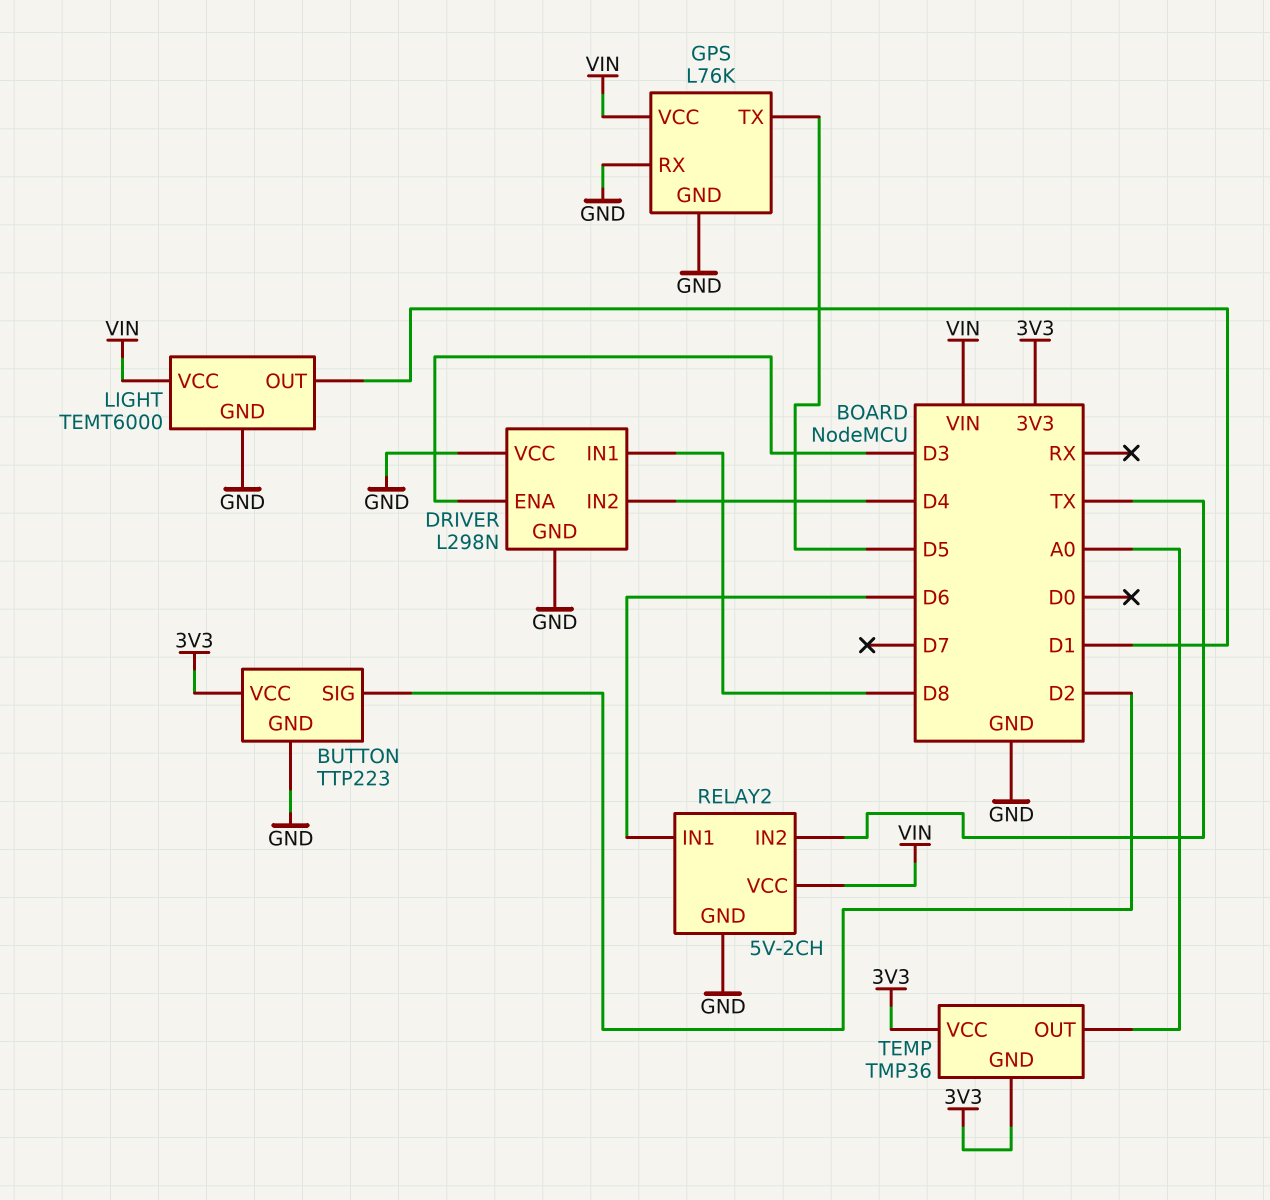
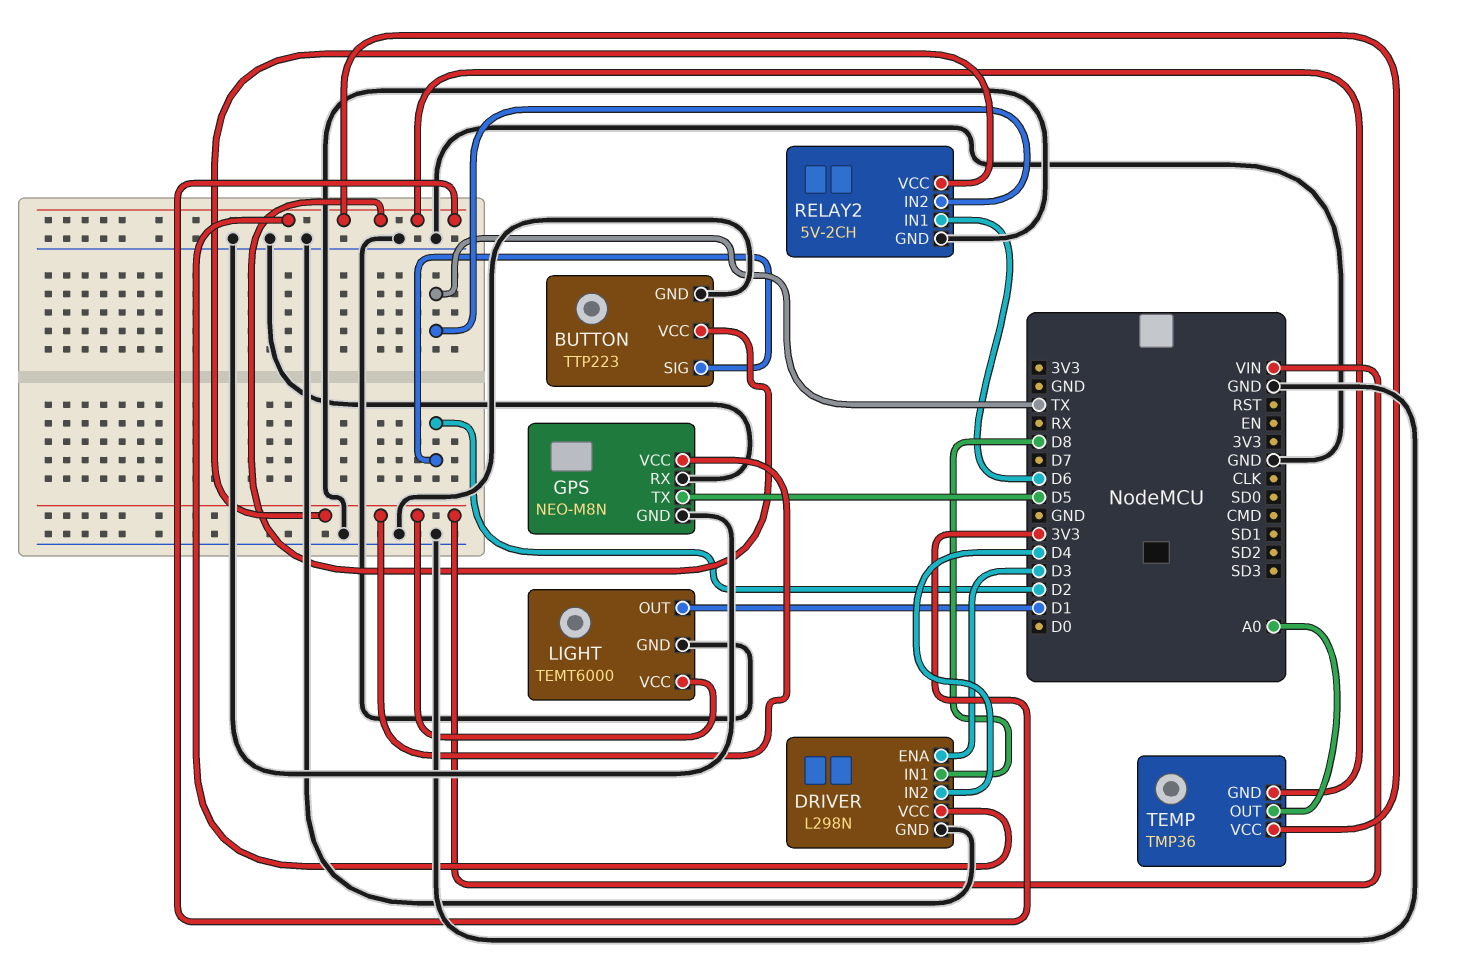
DRIVER pin VCC: GND -> 3V3
GPS: L76K -> NEO-M8N

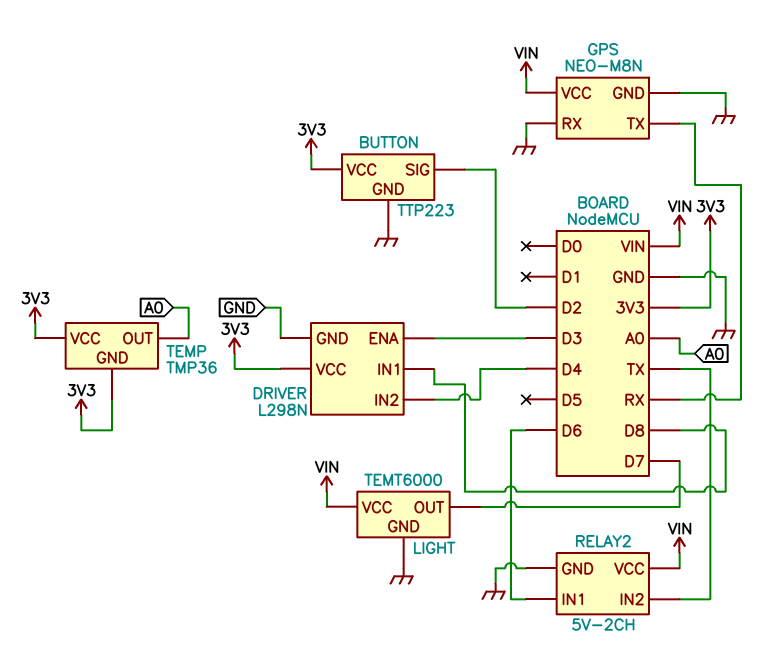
GPS pin TX: D5 -> RX
LIGHT pin OUT: D1 -> D7

